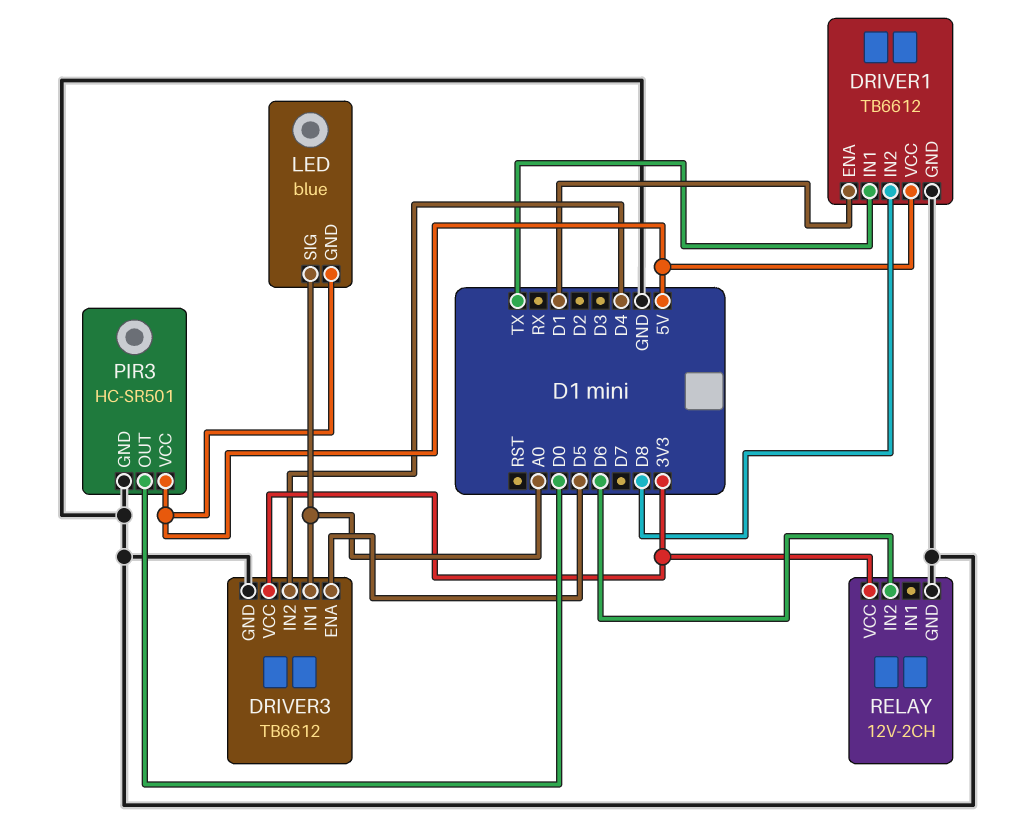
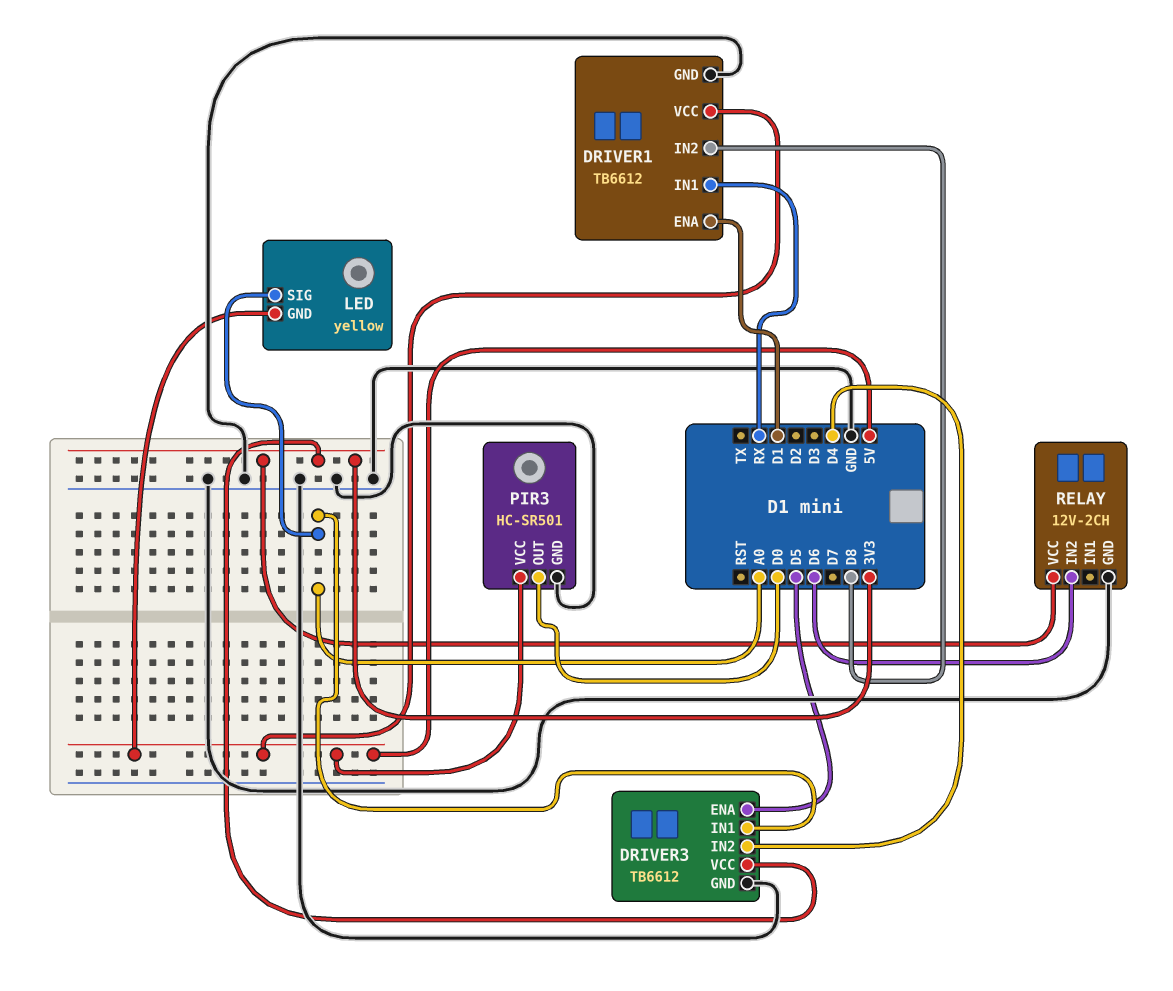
DRIVER1 pin IN1: TX -> RX
LED: blue -> yellow

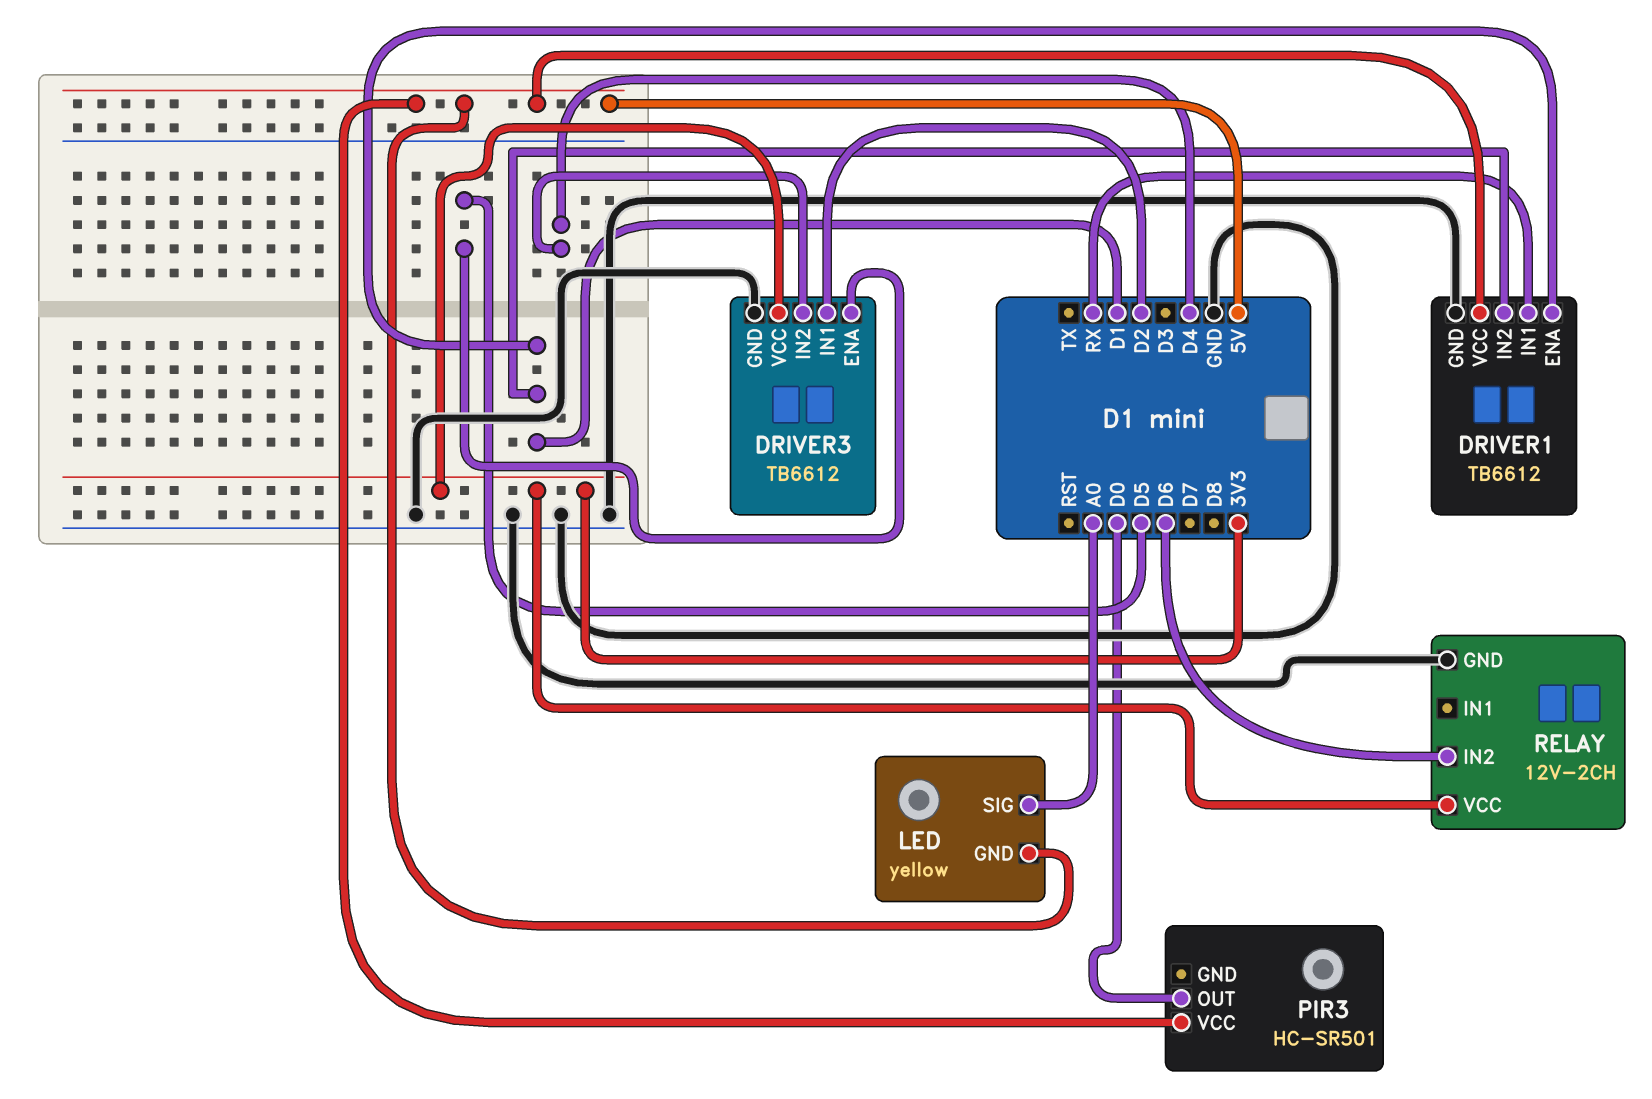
DRIVER1 pin IN2: D8 -> D1
DRIVER3 pin IN1: A0 -> D2
PIR3 pin GND: GND -> none

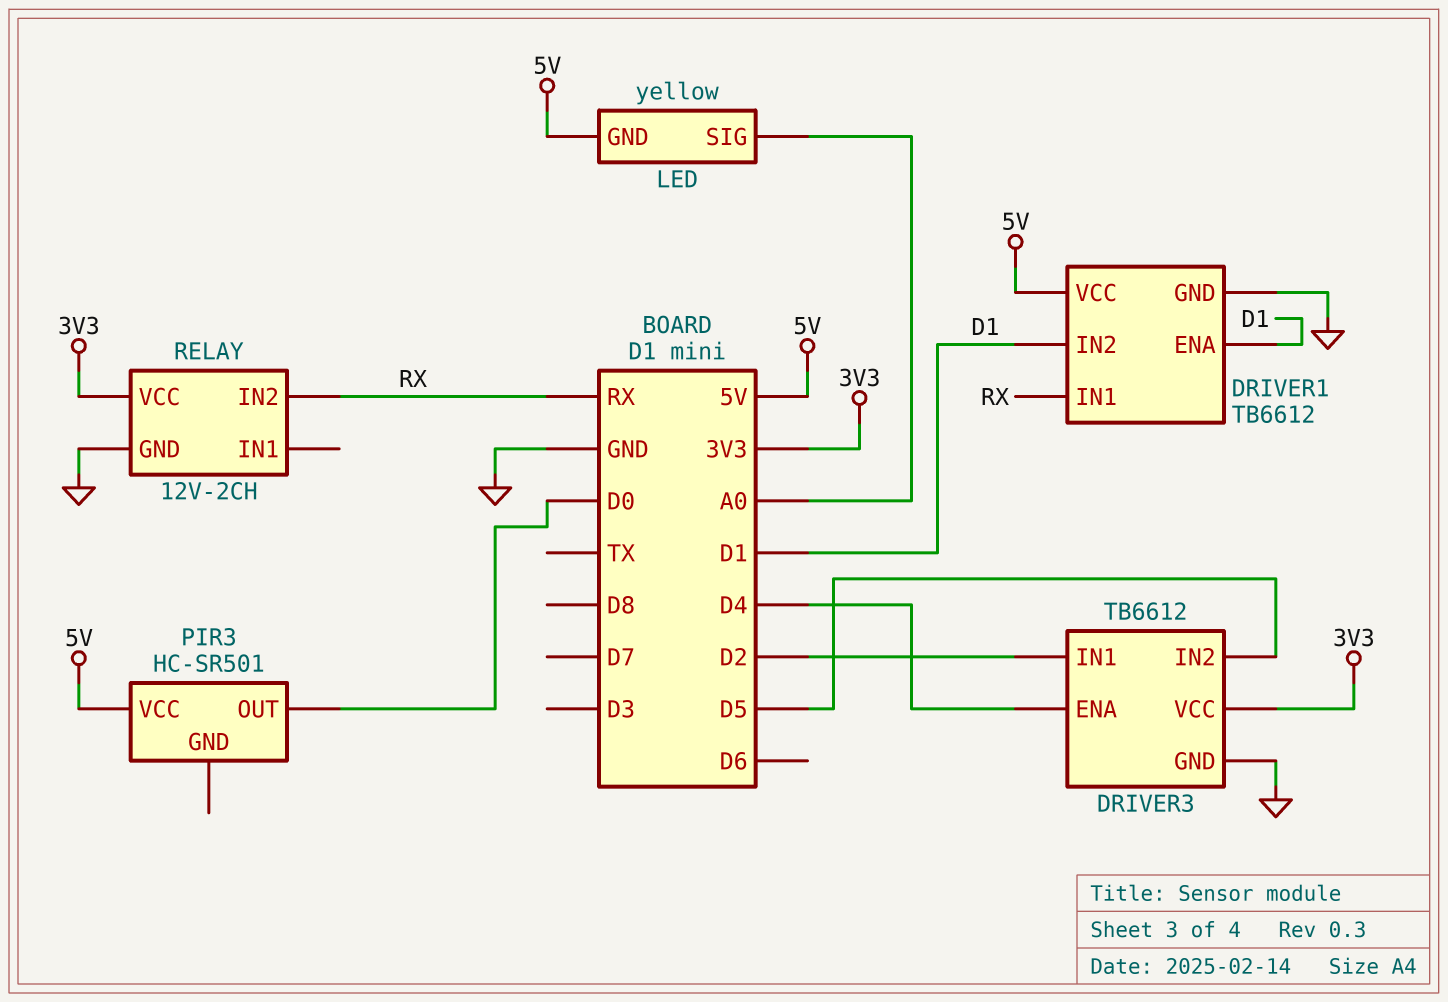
DRIVER3 pin ENA: D5 -> D4
DRIVER3 pin IN2: D4 -> D5
RELAY pin IN2: D6 -> RX

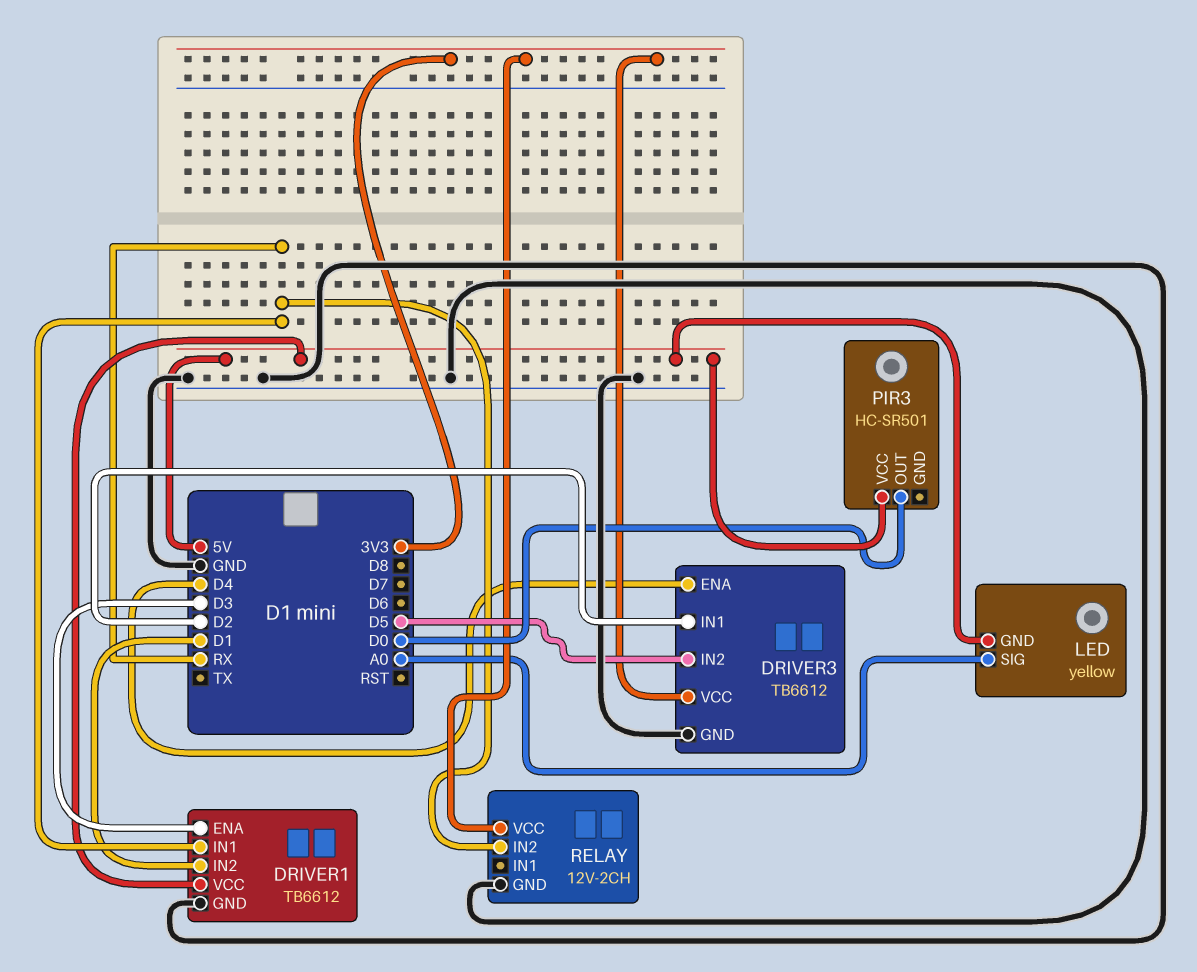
DRIVER1 pin ENA: D1 -> D3

